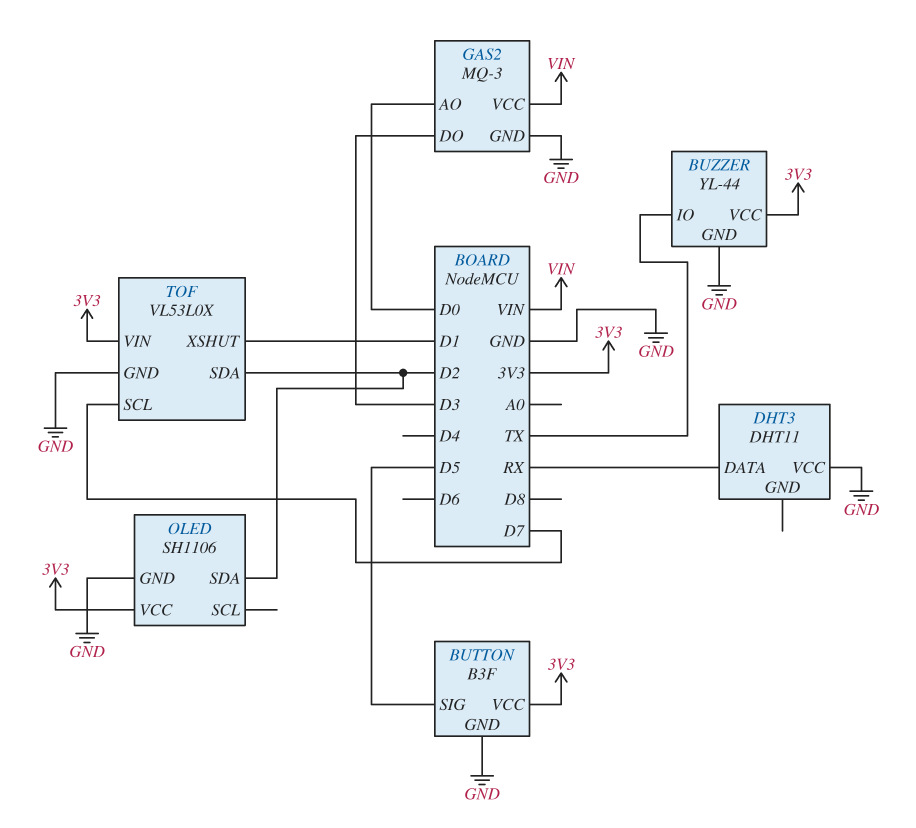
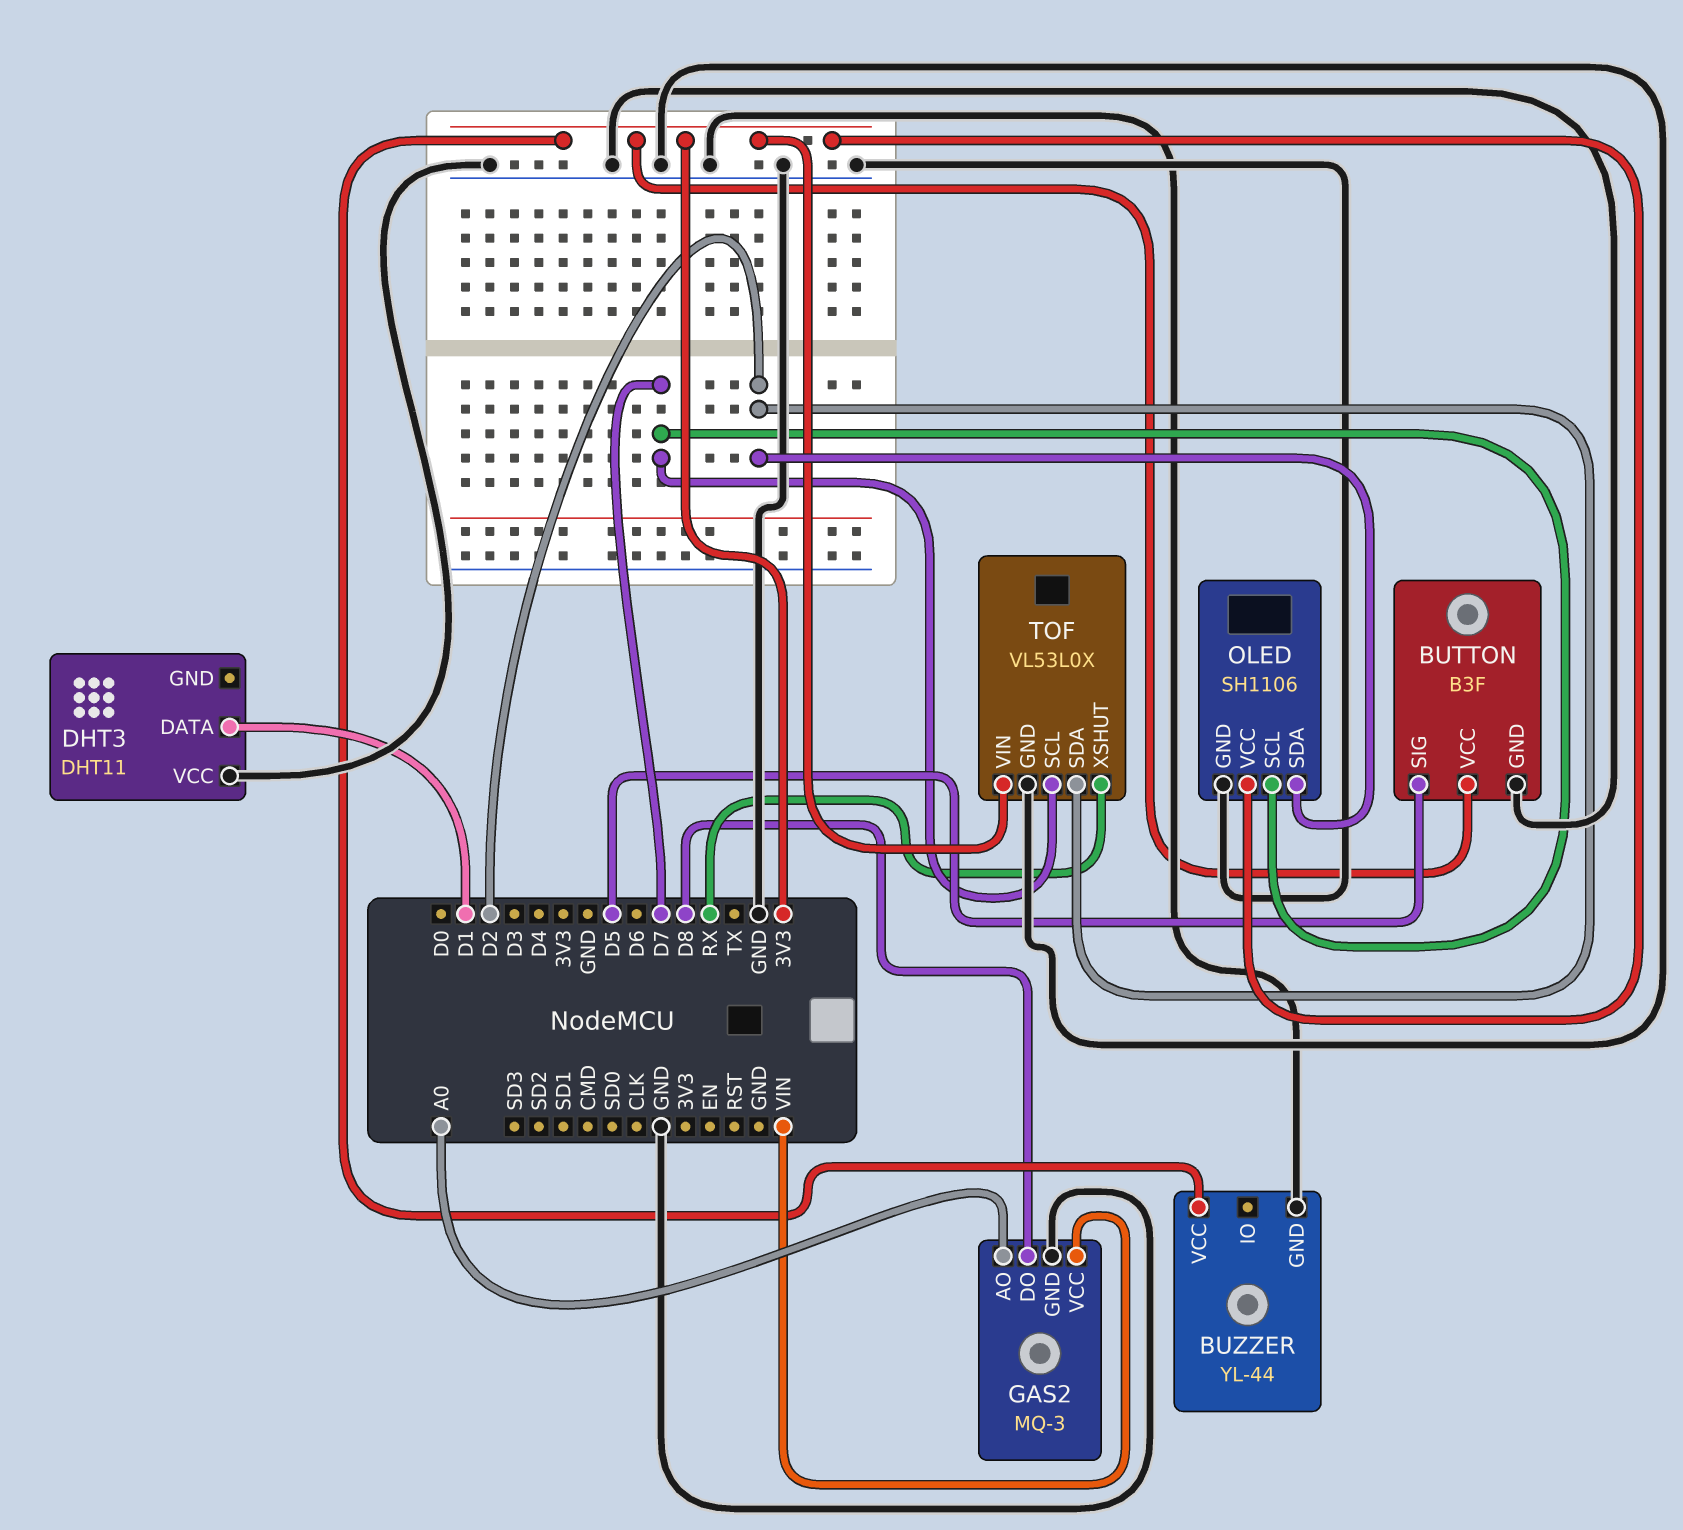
BUZZER pin IO: TX -> none
DHT3 pin DATA: RX -> D1
GAS2 pin AO: D0 -> A0
GAS2 pin DO: D3 -> D8
OLED pin SCL: none -> D7
TOF pin XSHUT: D1 -> RX

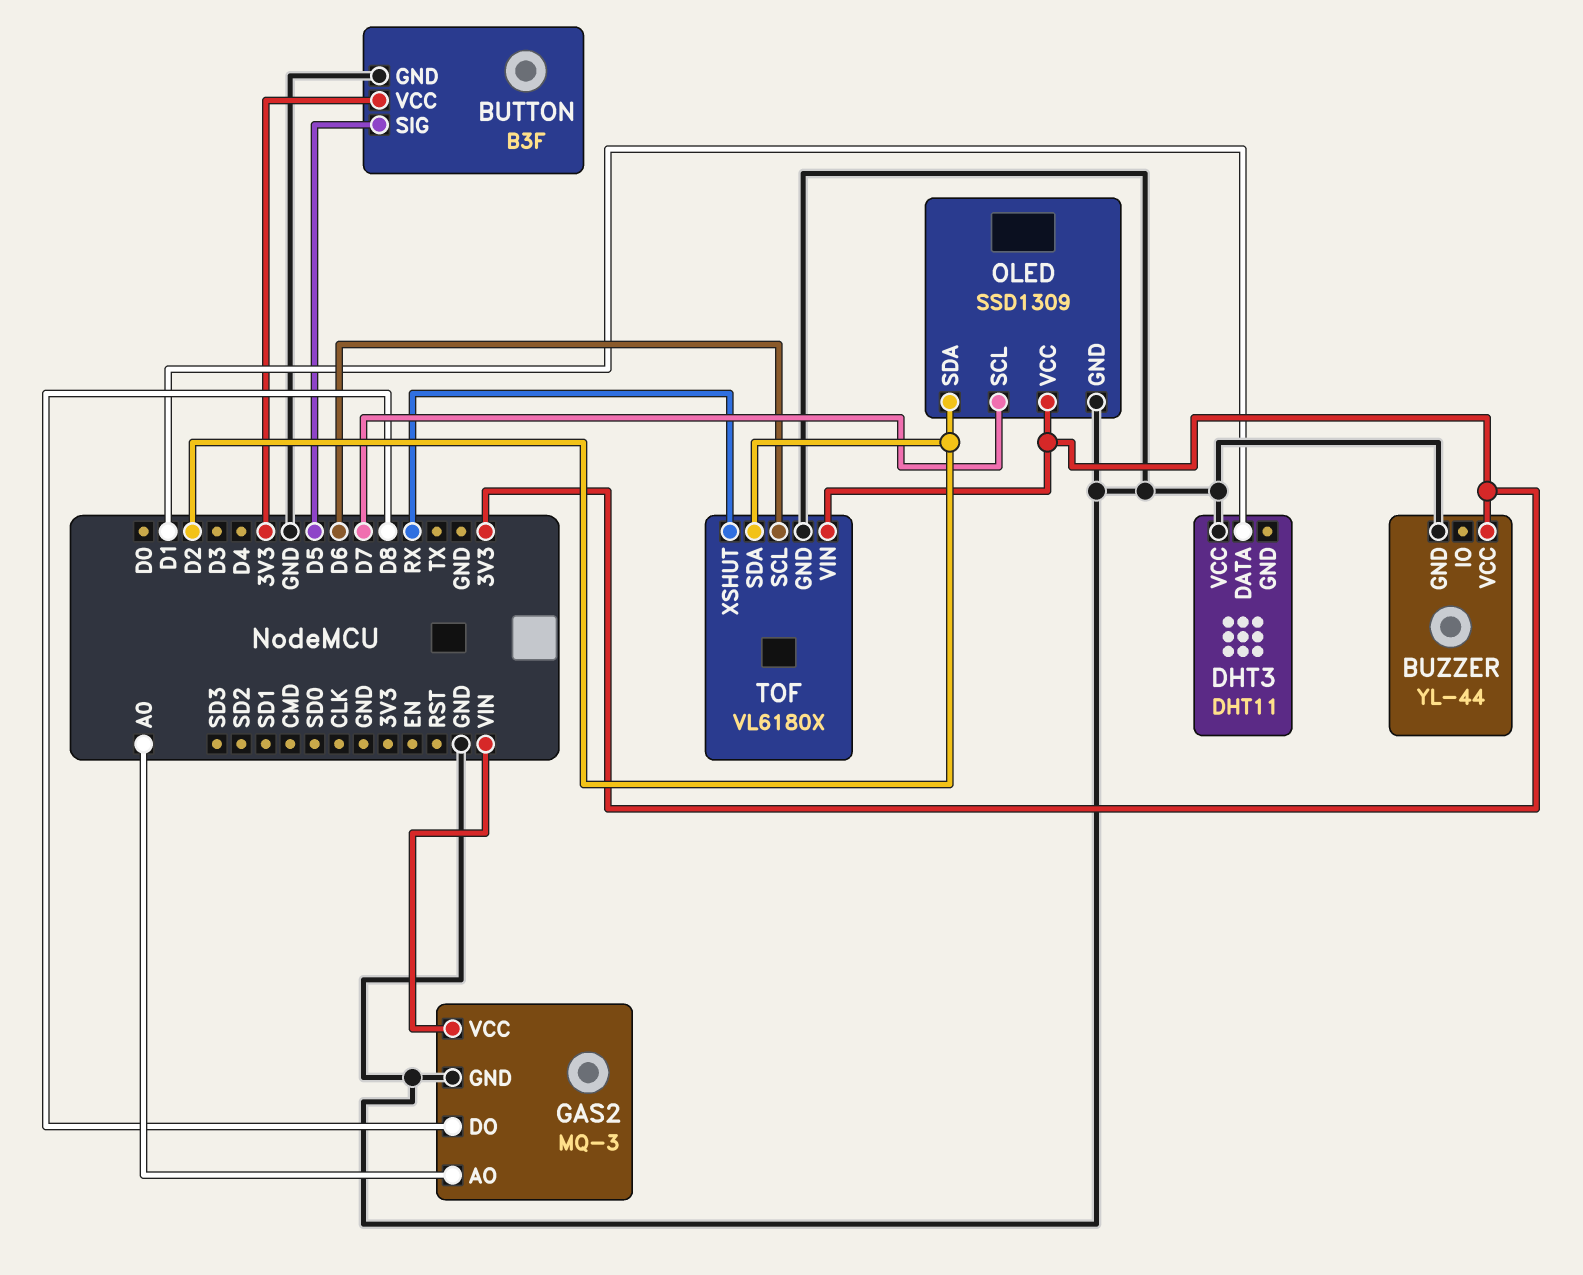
OLED: SH1106 -> SSD1309
TOF: VL53L0X -> VL6180X
TOF pin SCL: D7 -> D6

